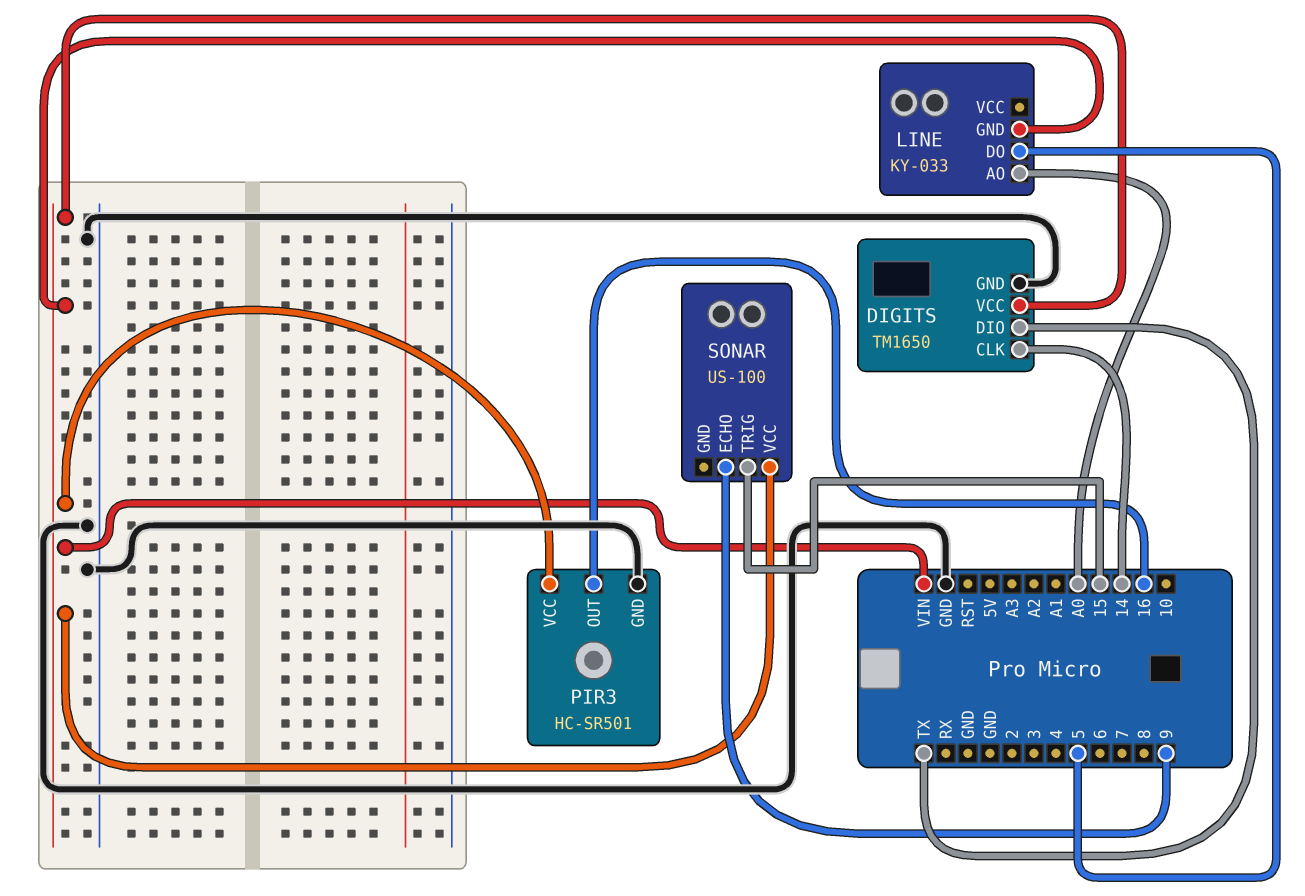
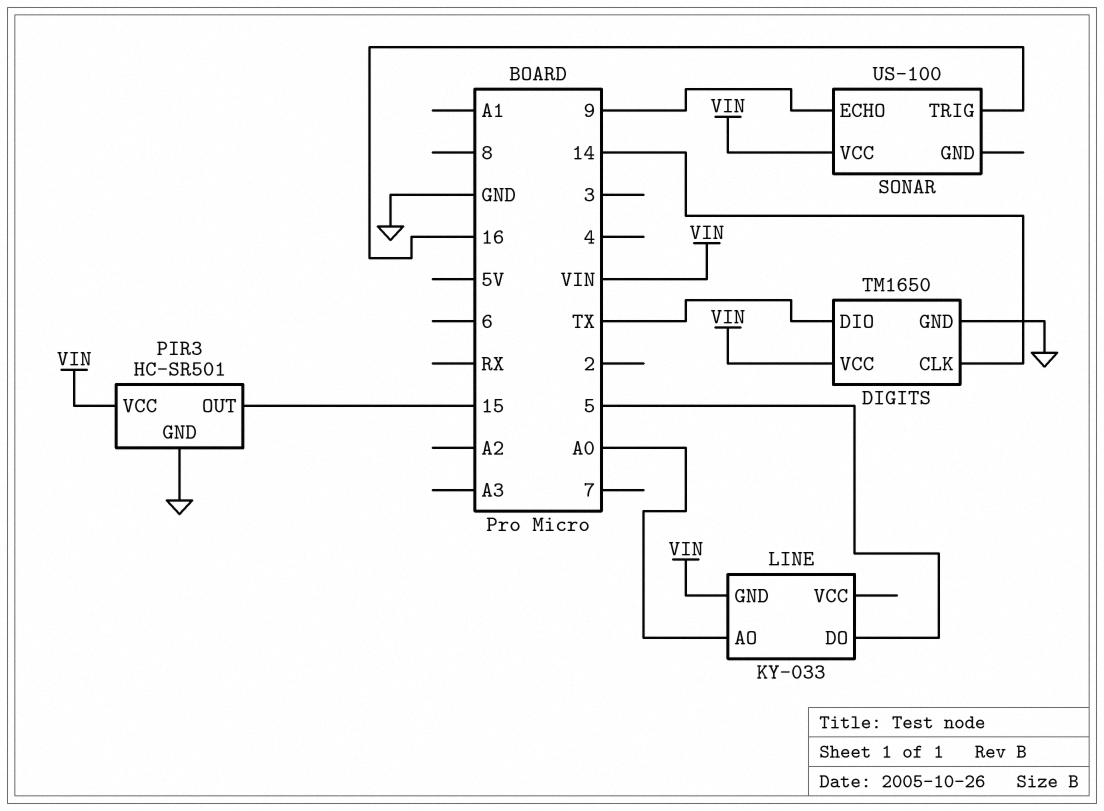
PIR3 pin OUT: 16 -> 15
SONAR pin TRIG: 15 -> 16

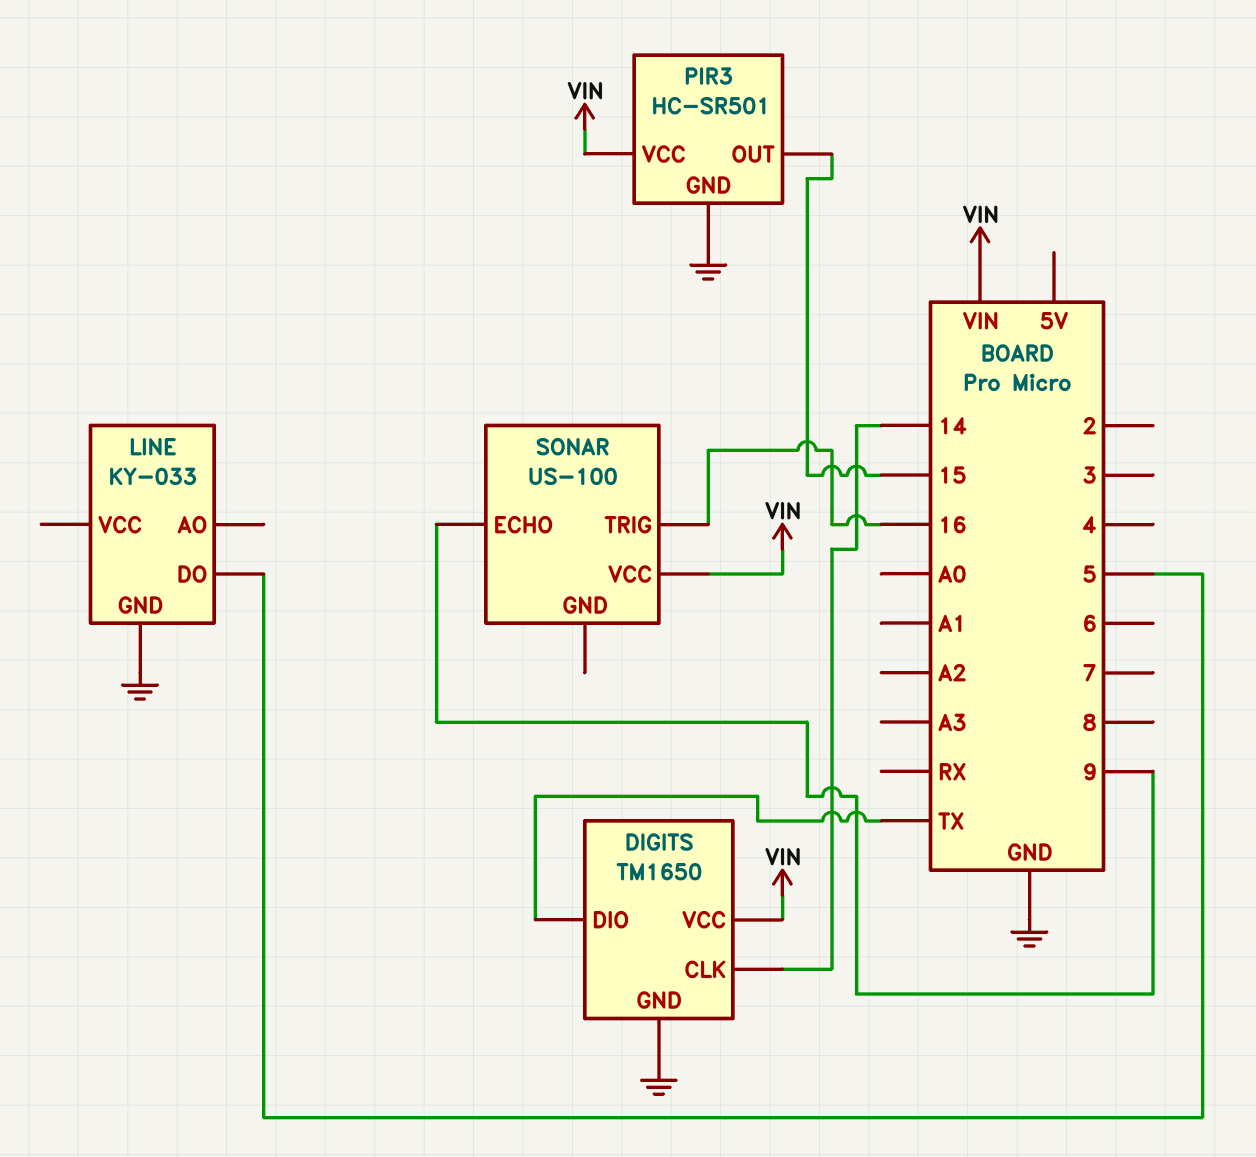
LINE pin AO: A0 -> none
LINE pin GND: VIN -> GND

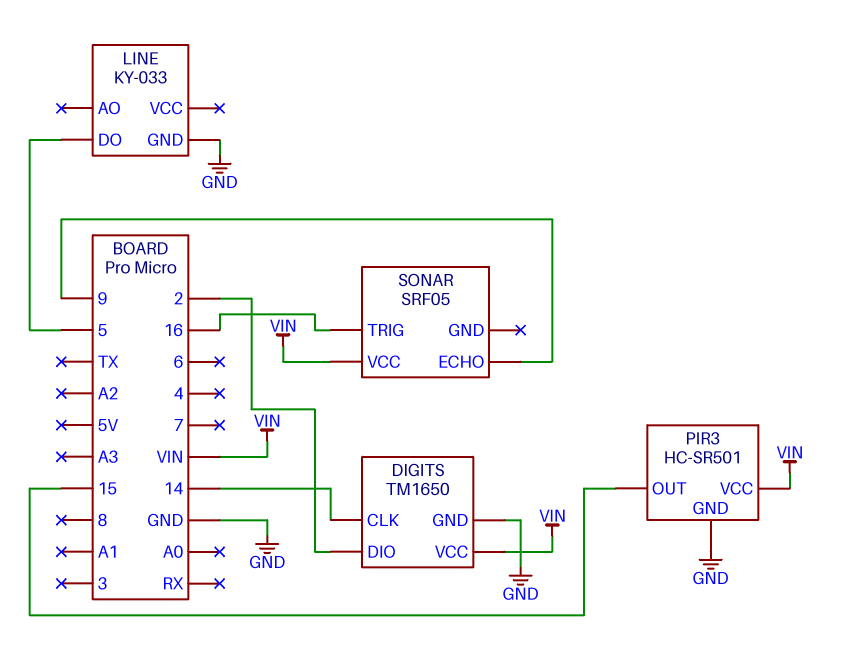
DIGITS pin DIO: TX -> 2
SONAR: US-100 -> SRF05

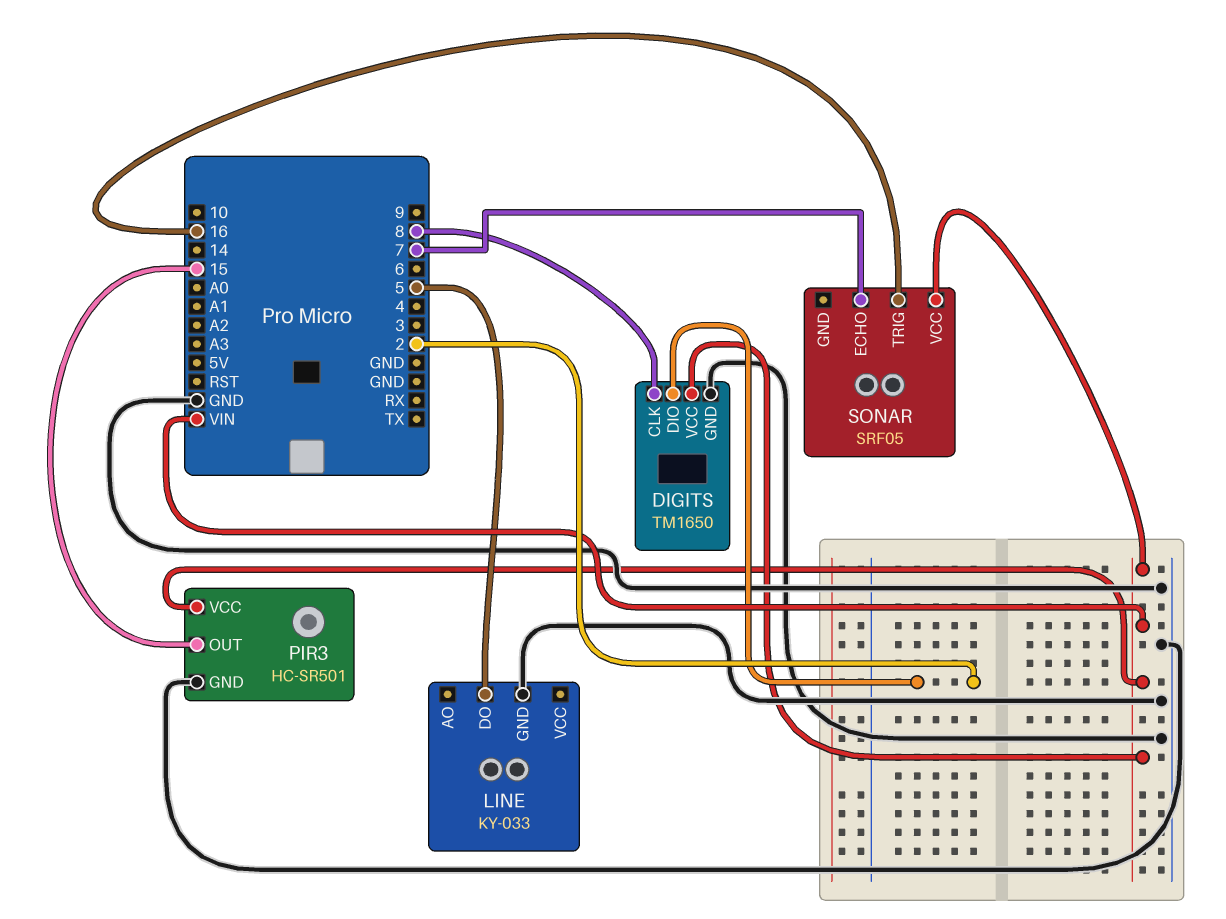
DIGITS pin CLK: 14 -> 8
SONAR pin ECHO: 9 -> 7

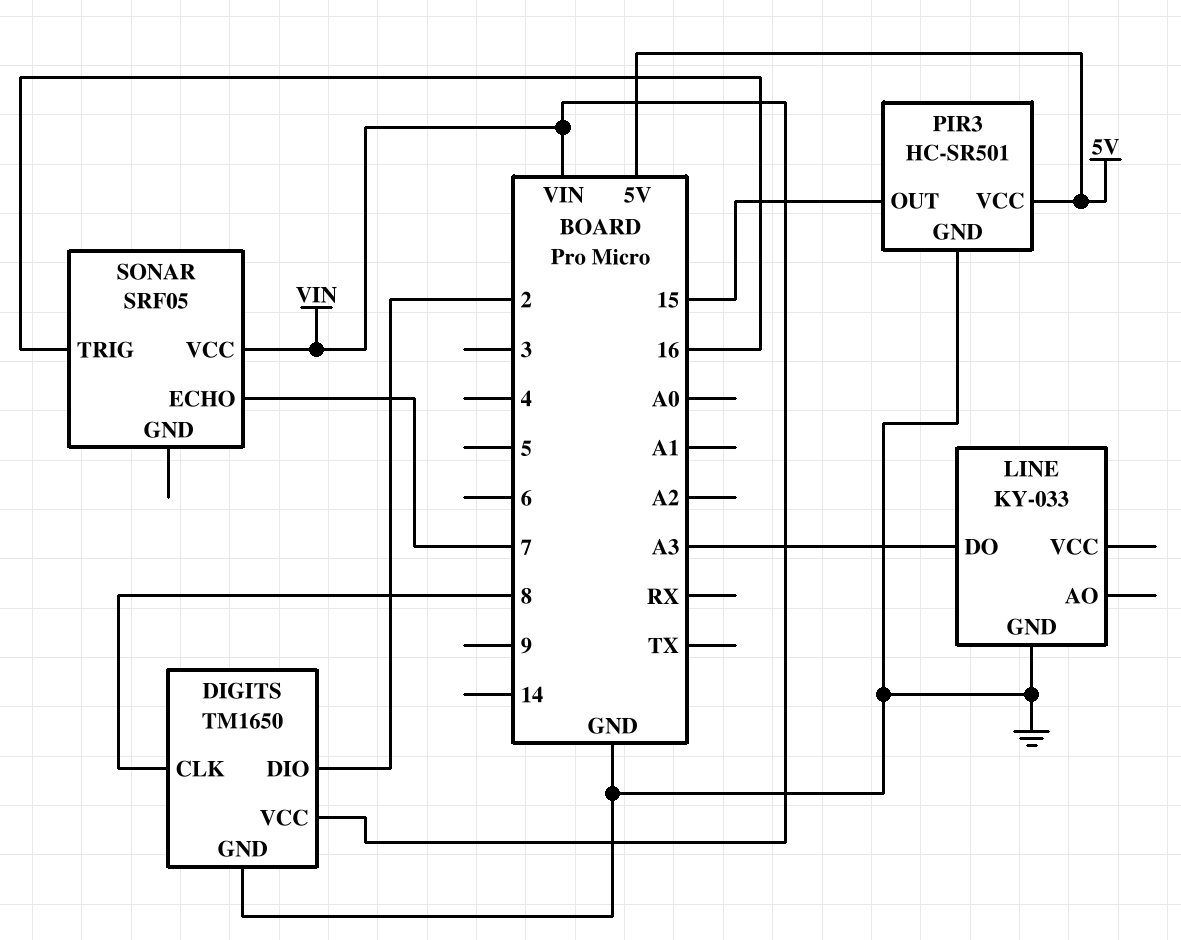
LINE pin DO: 5 -> A3
PIR3 pin VCC: VIN -> 5V

